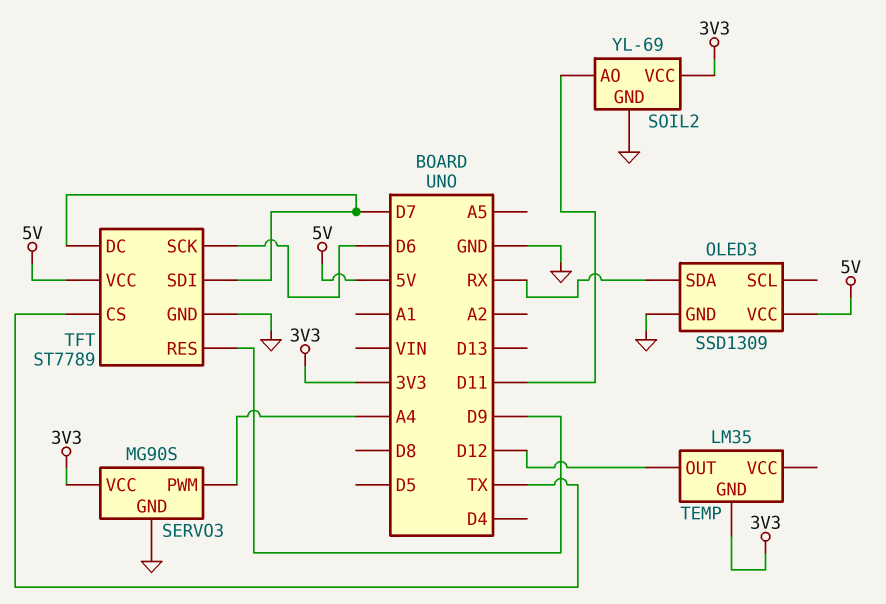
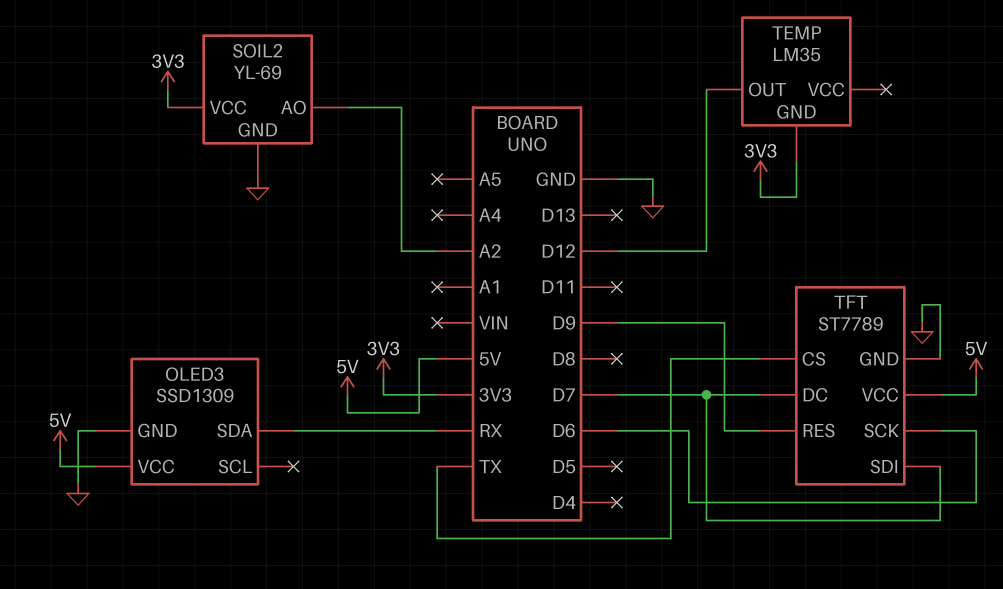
SERVO3: MG90S -> none
SERVO3 pin GND: GND -> none
SERVO3 pin PWM: A4 -> none
SERVO3 pin VCC: 3V3 -> none
SOIL2 pin AO: D11 -> A2

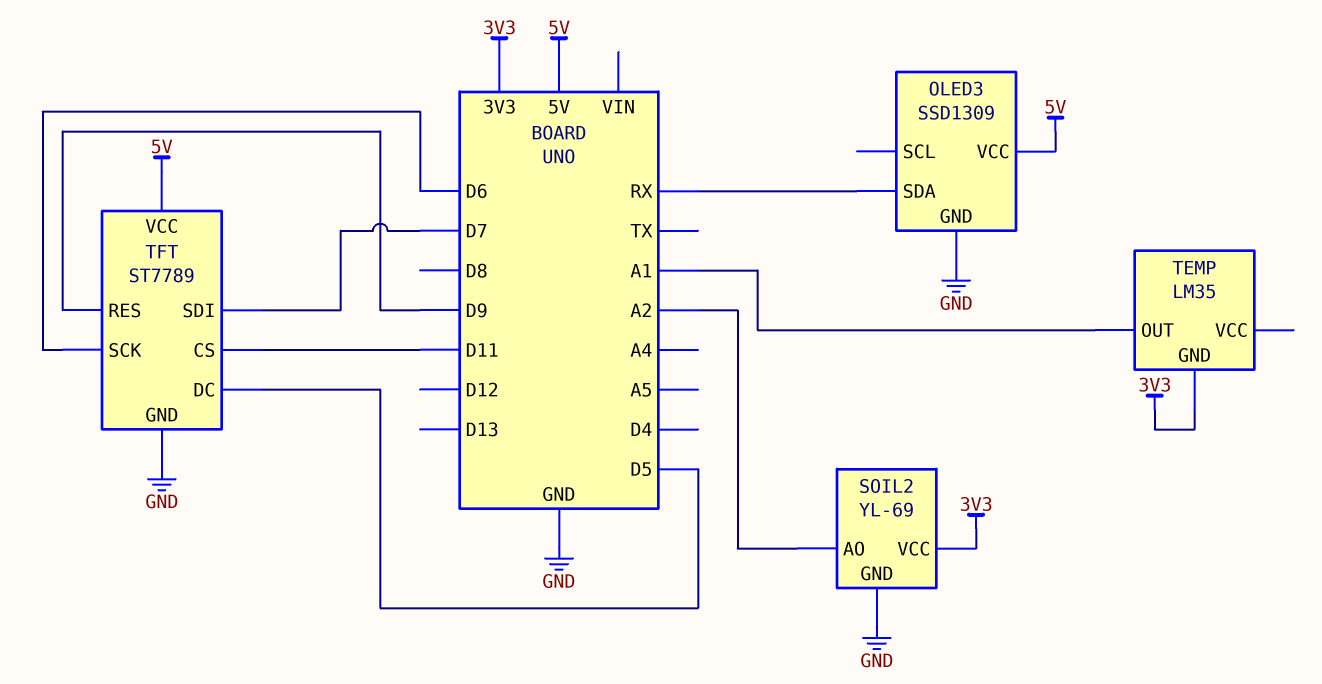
TEMP pin OUT: D12 -> A1
TFT pin CS: TX -> D11
TFT pin DC: D7 -> D5

